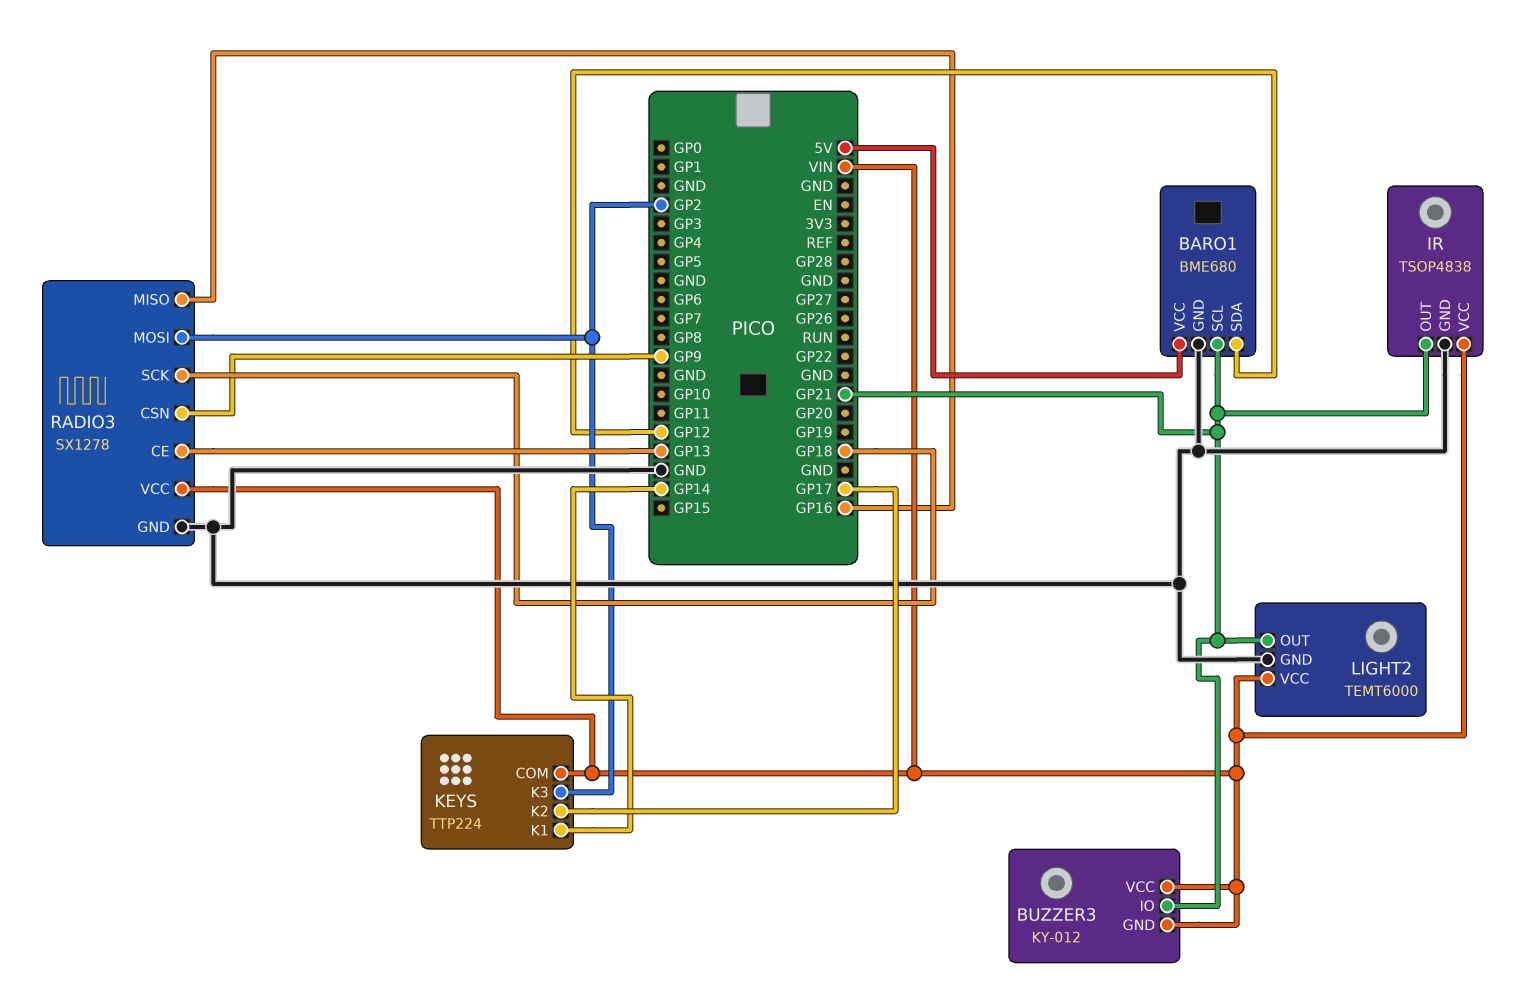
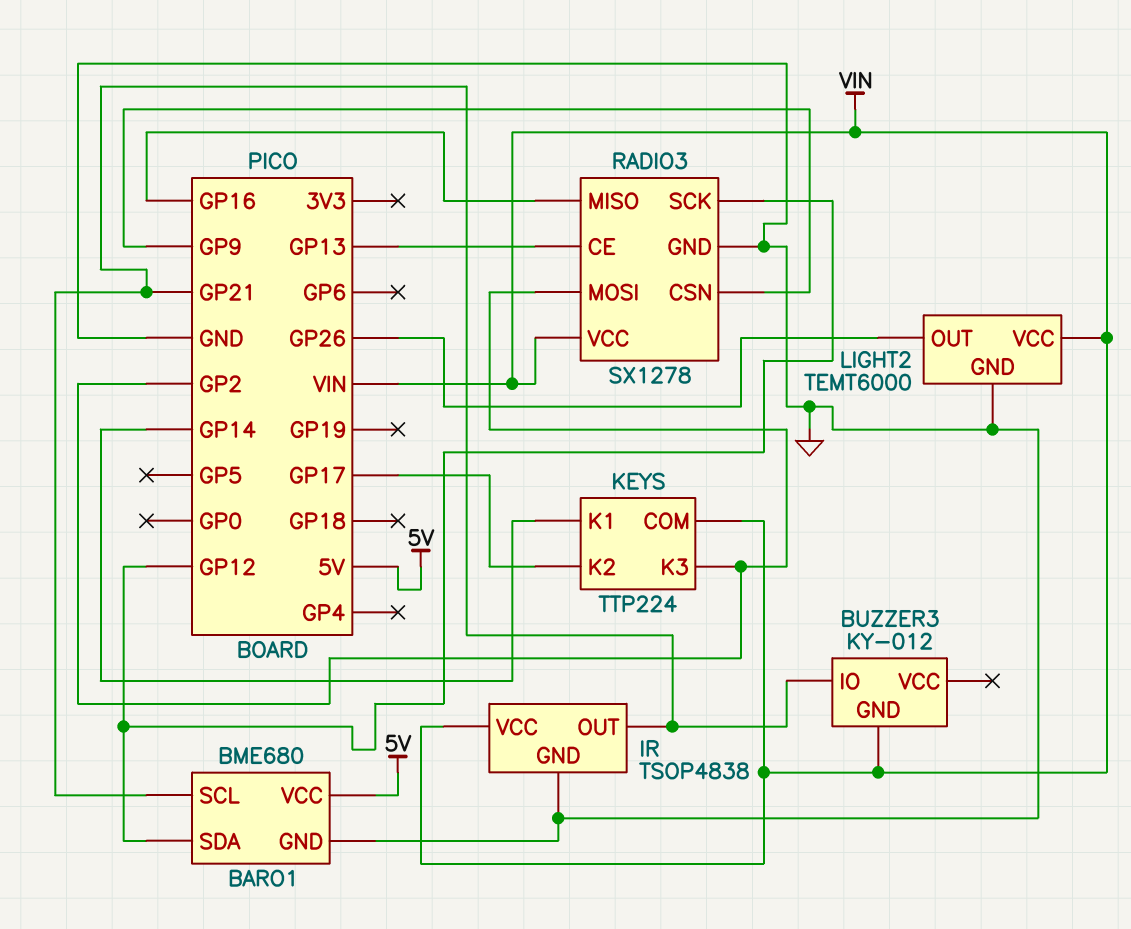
BUZZER3 pin VCC: VIN -> none
LIGHT2 pin OUT: GP21 -> GP26
RADIO3 pin SCK: GP18 -> GP12

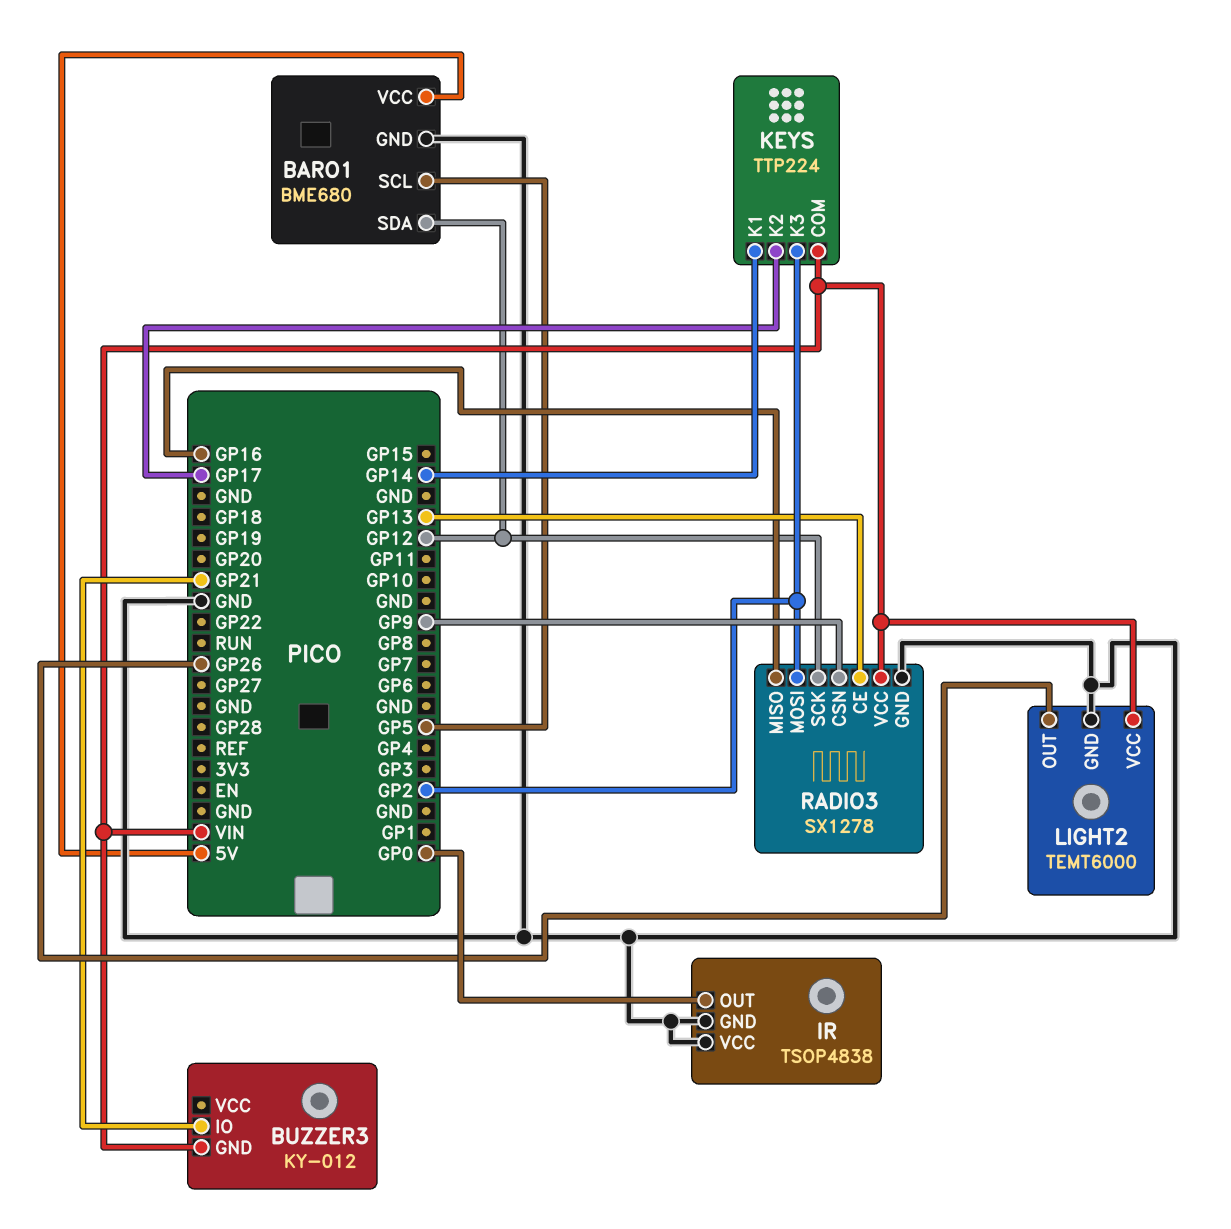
BARO1 pin SCL: GP21 -> GP5
IR pin OUT: GP21 -> GP0
IR pin VCC: VIN -> GND

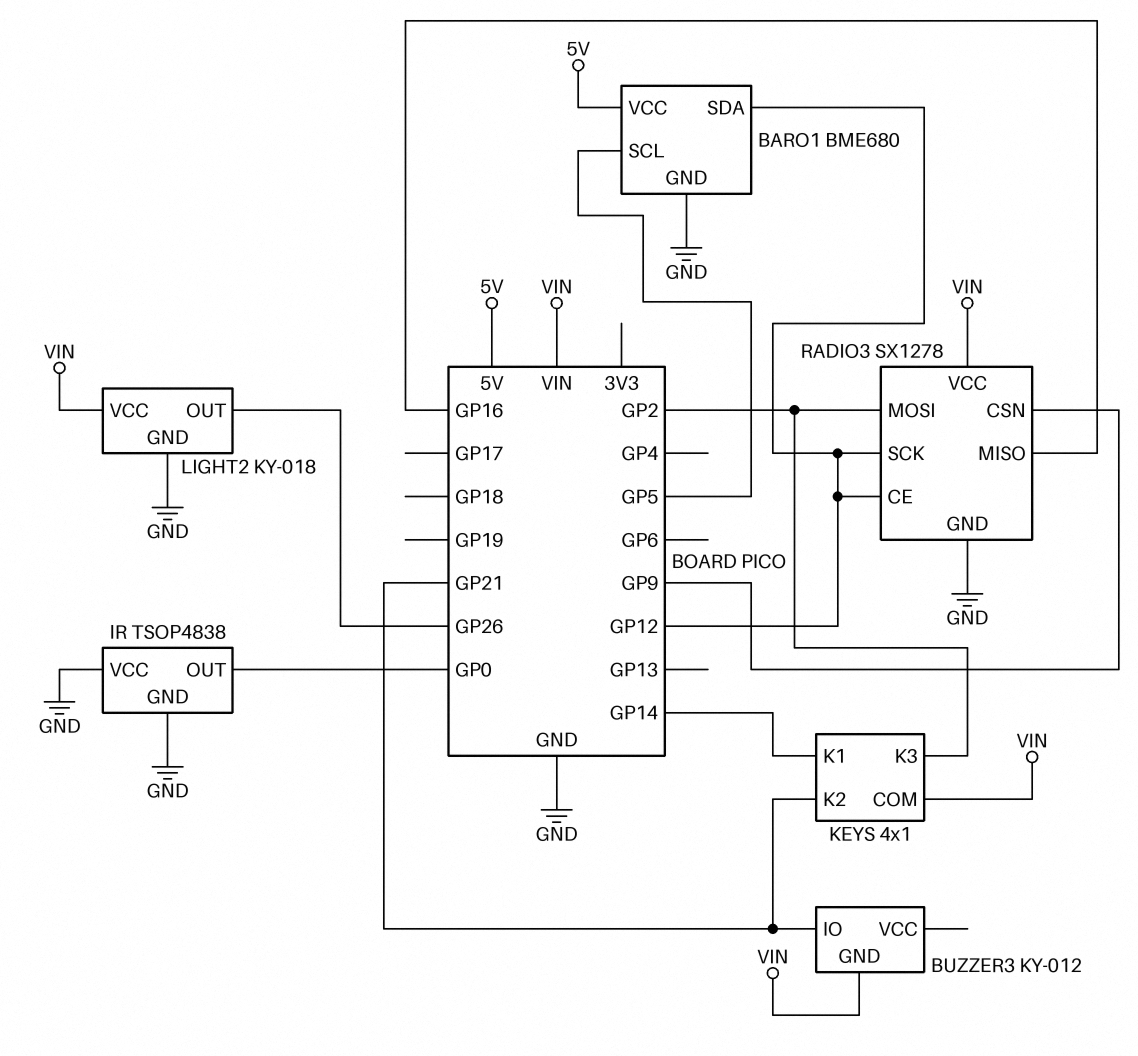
KEYS: TTP224 -> 4x1
KEYS pin K2: GP17 -> GP21
LIGHT2: TEMT6000 -> KY-018
RADIO3 pin CE: GP13 -> GP12

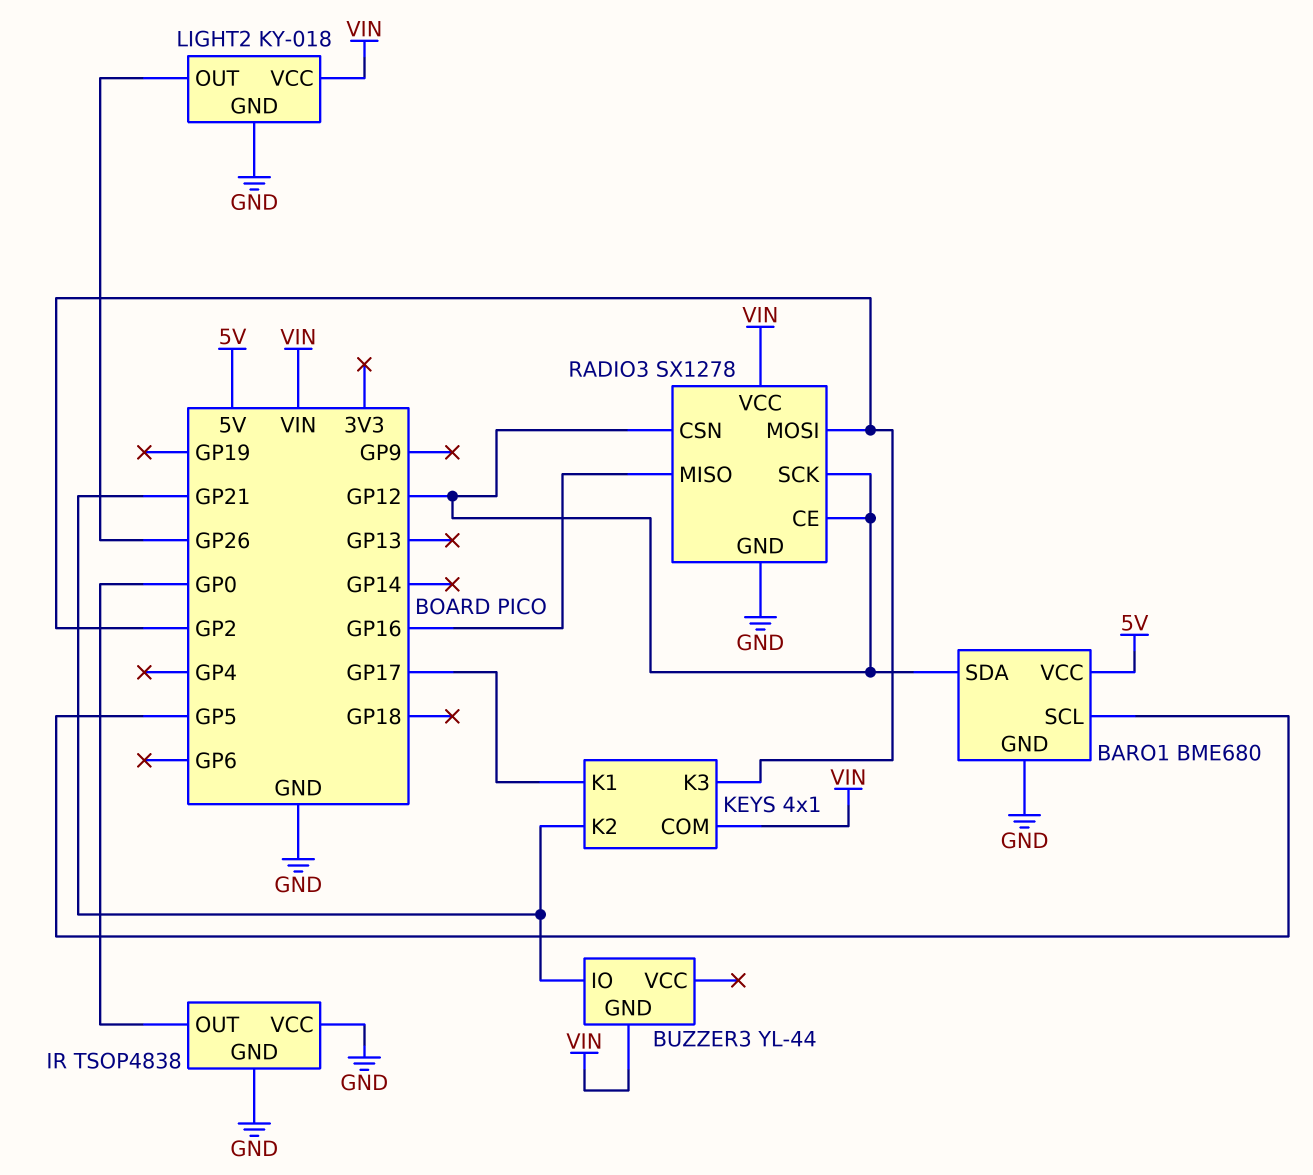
BUZZER3: KY-012 -> YL-44
KEYS pin K1: GP14 -> GP17
RADIO3 pin CSN: GP9 -> GP12

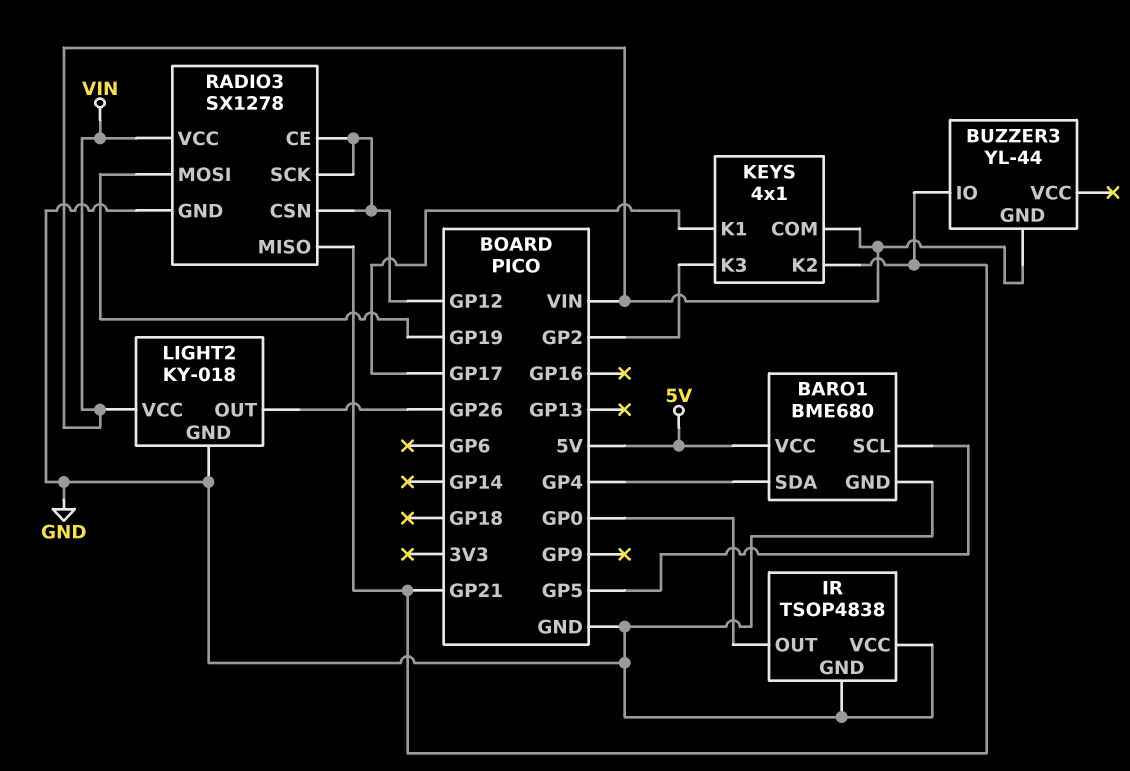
BARO1 pin SDA: GP12 -> GP4
RADIO3 pin MISO: GP16 -> GP21
RADIO3 pin MOSI: GP2 -> GP19

